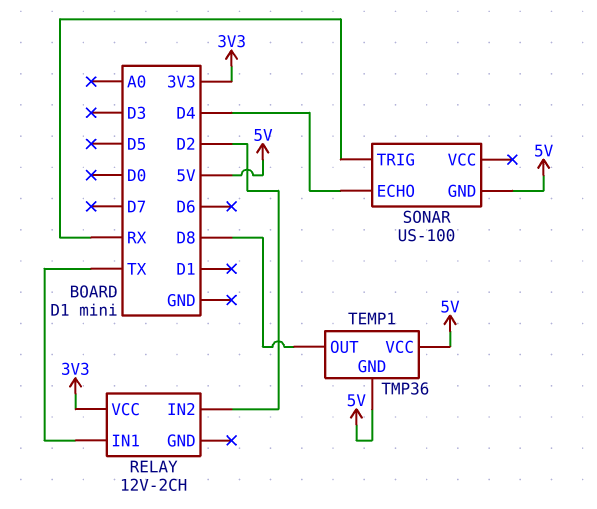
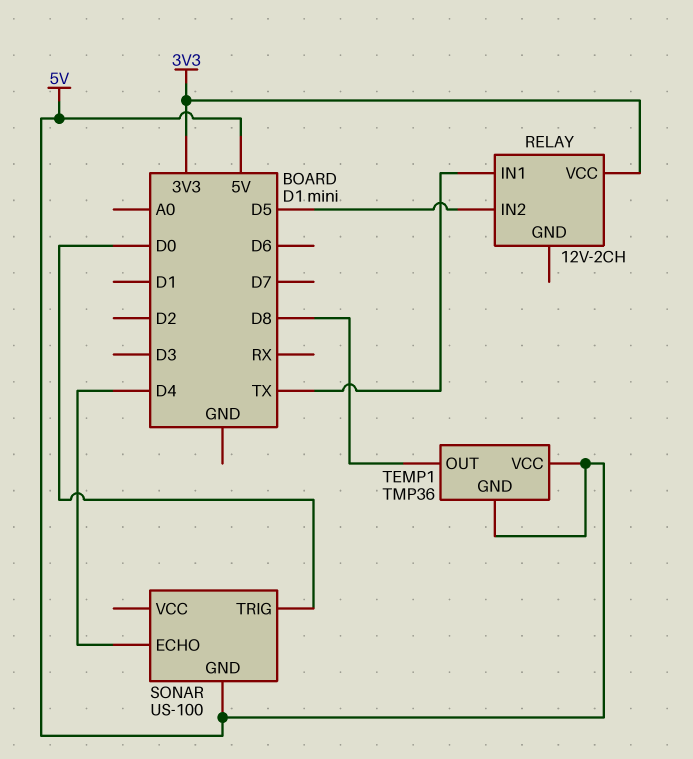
RELAY pin IN2: D2 -> D5
SONAR pin TRIG: RX -> D0

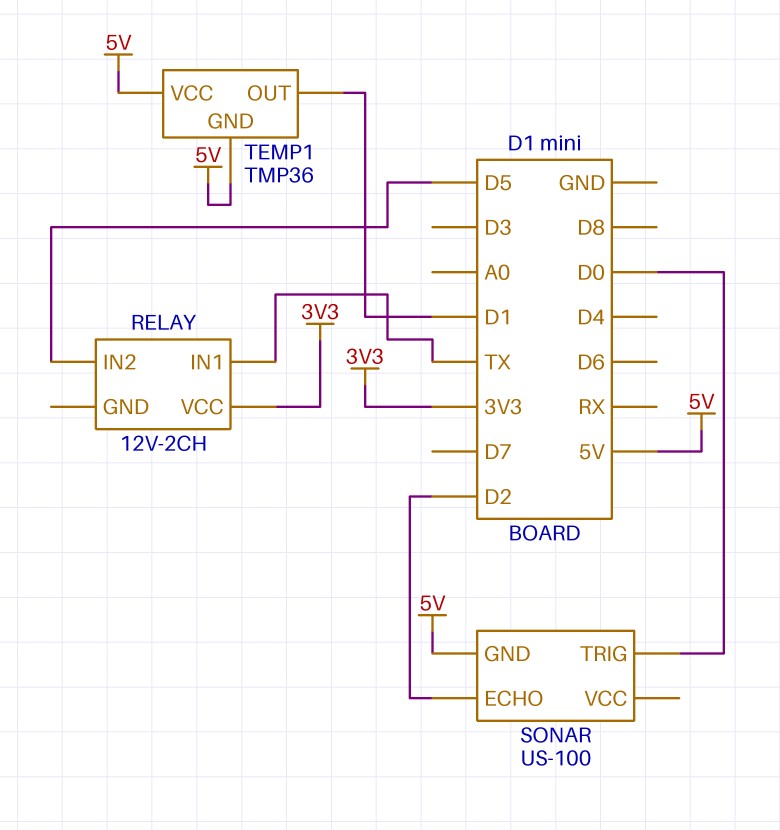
SONAR pin ECHO: D4 -> D2
TEMP1 pin OUT: D8 -> D1

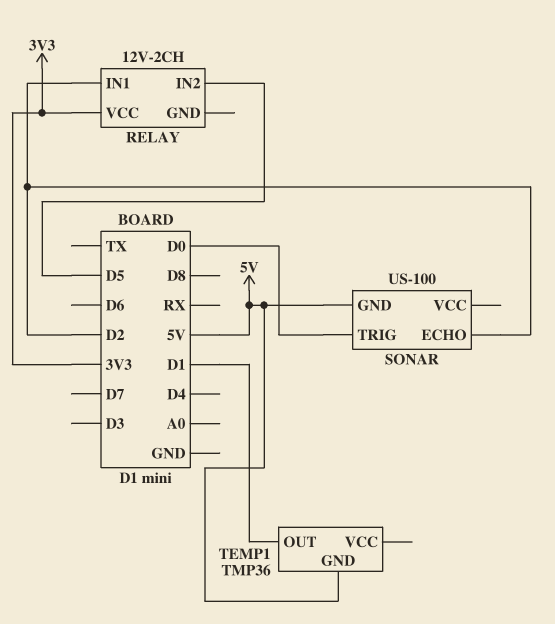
RELAY pin IN1: TX -> D2
TEMP1 pin VCC: 5V -> none

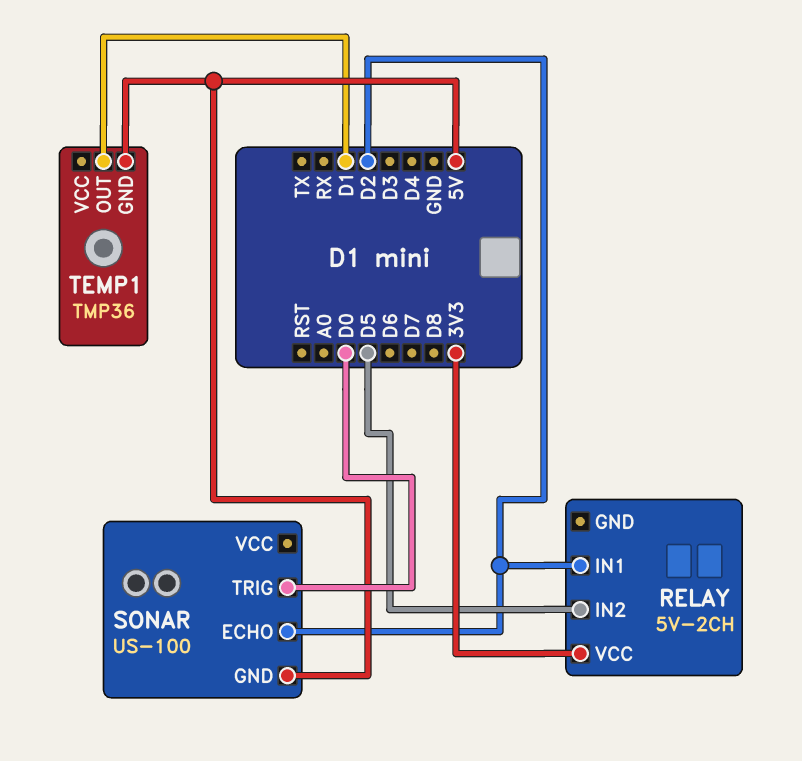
RELAY: 12V-2CH -> 5V-2CH

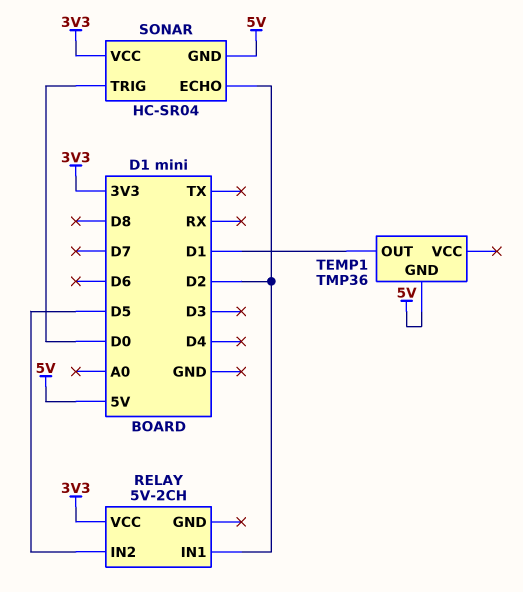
SONAR: US-100 -> HC-SR04
SONAR pin VCC: none -> 3V3

